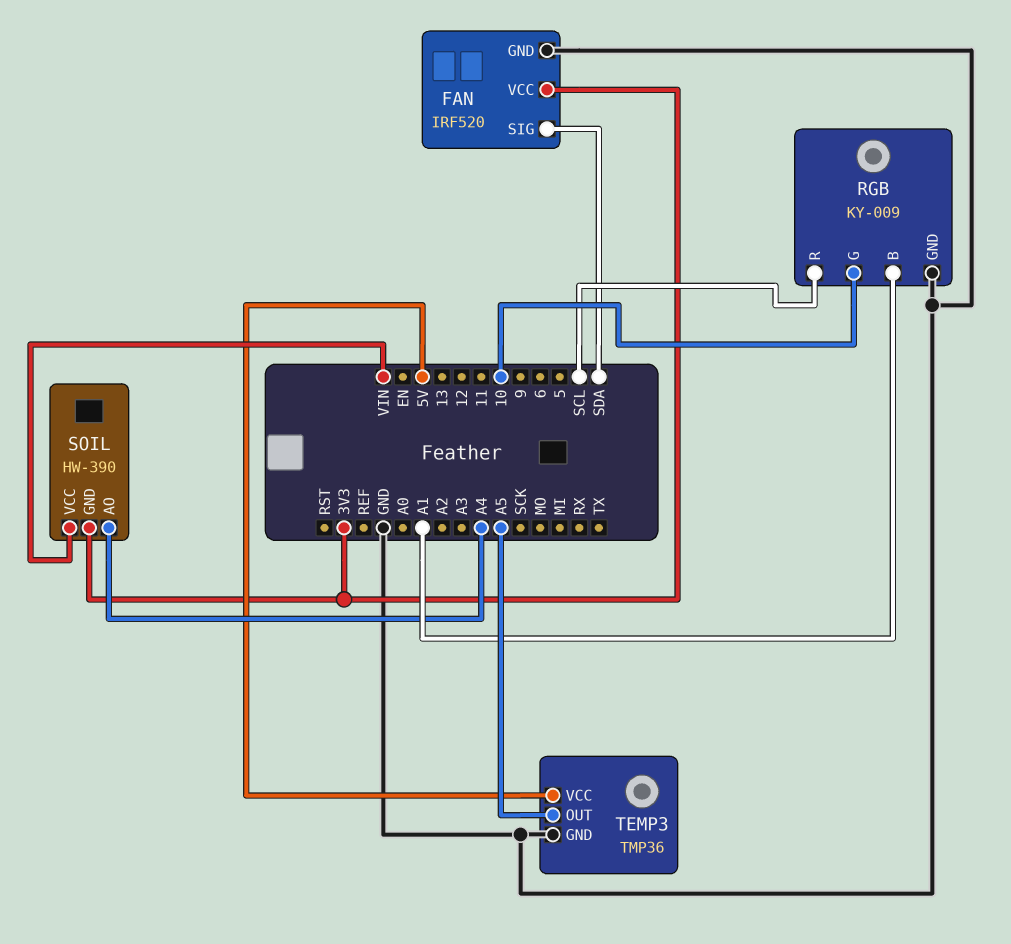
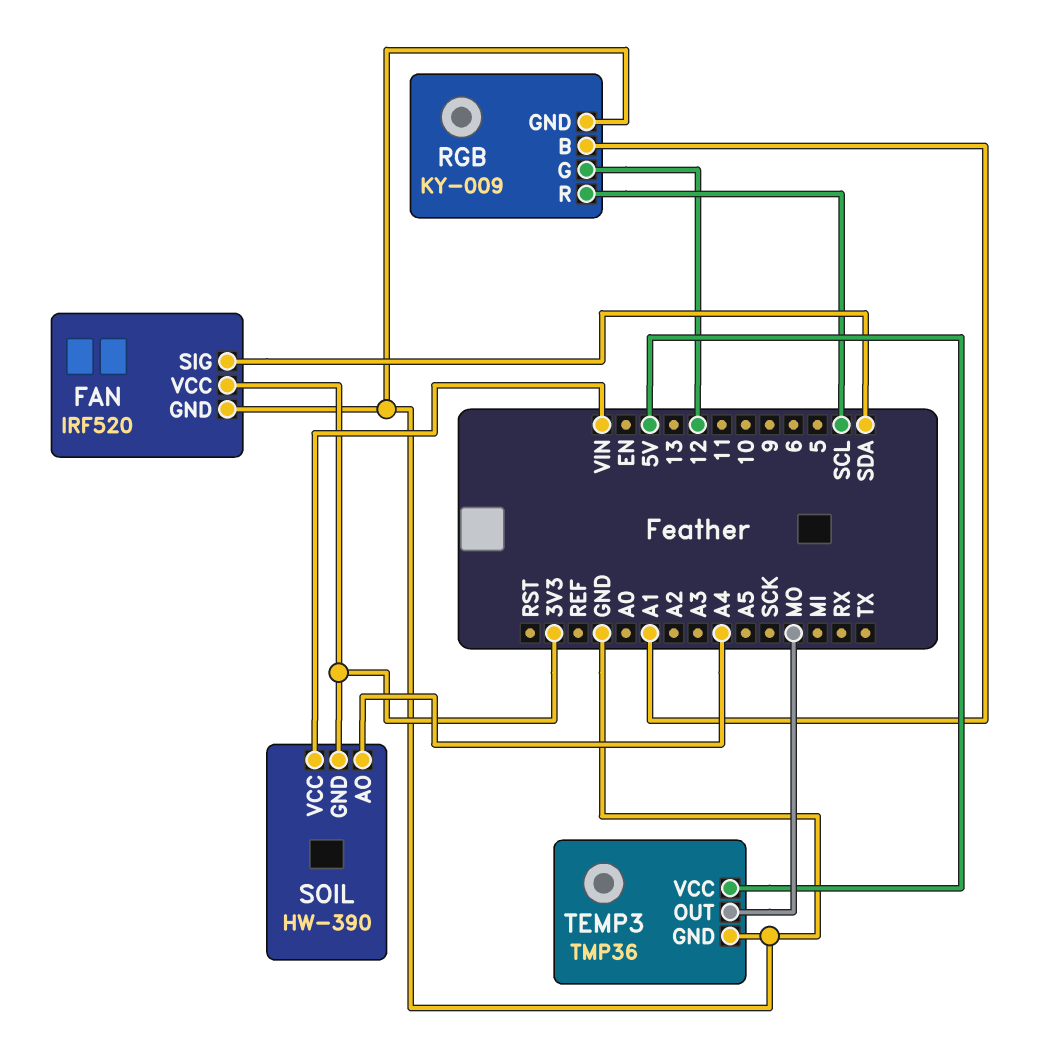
RGB pin G: 10 -> 12
TEMP3 pin OUT: A5 -> MO

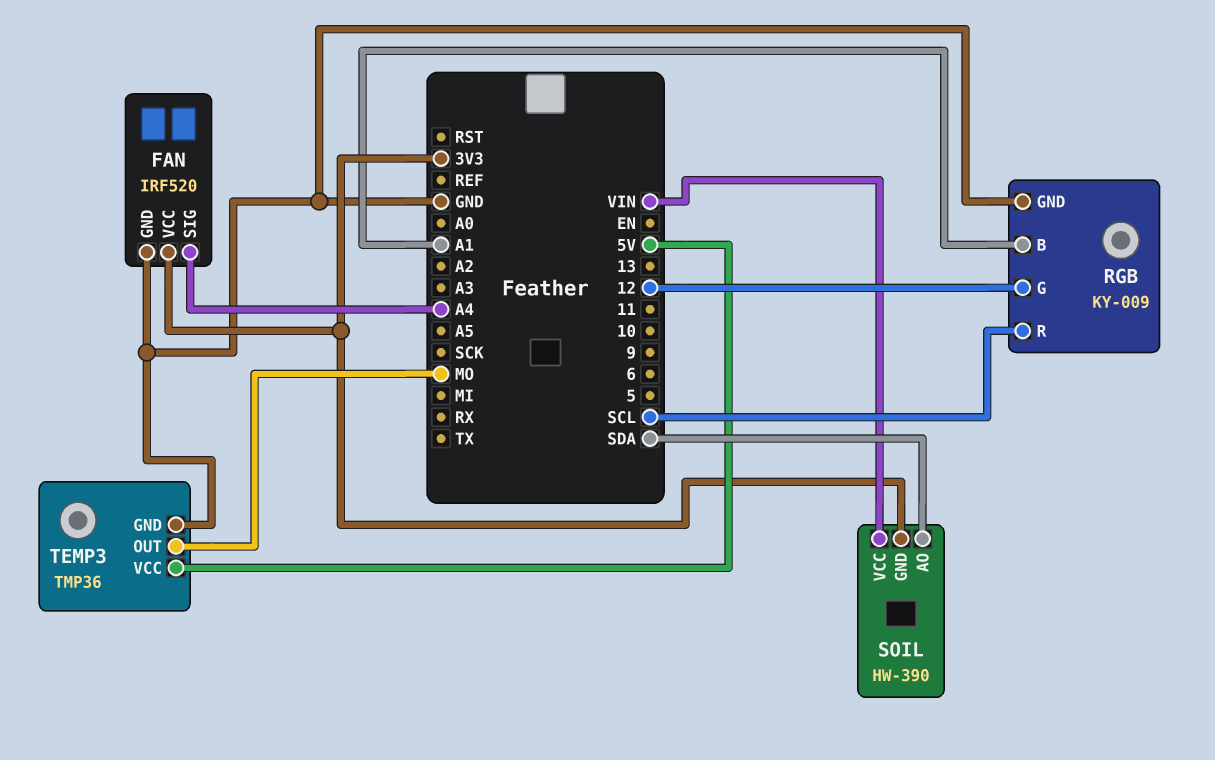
FAN pin SIG: SDA -> A4
SOIL pin AO: A4 -> SDA

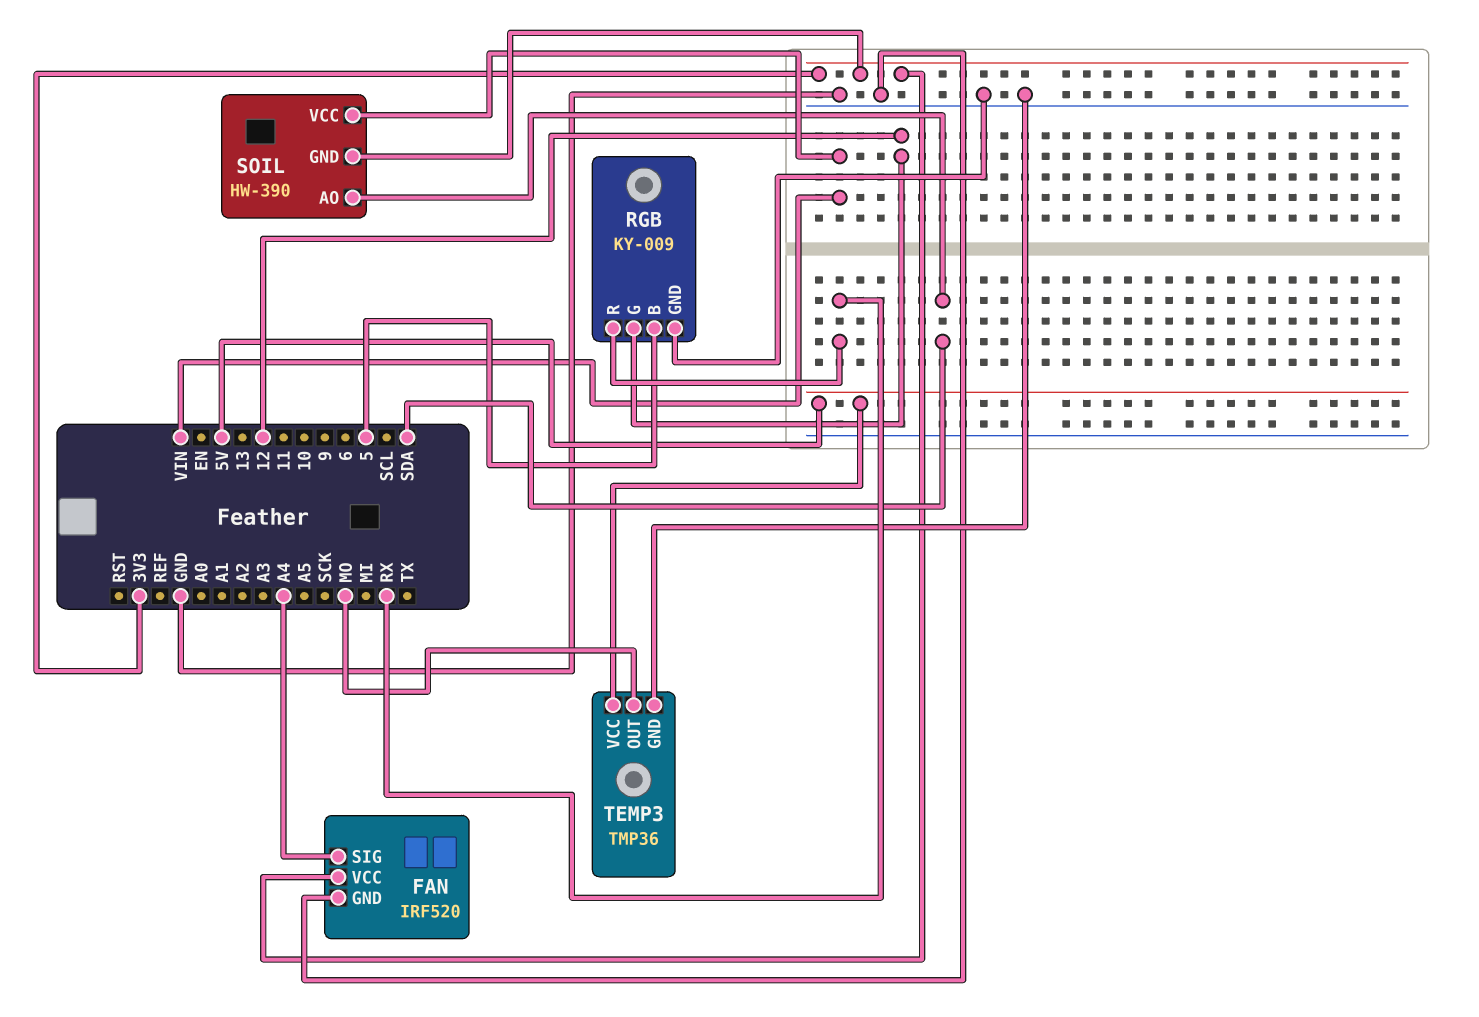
RGB pin B: A1 -> 5
RGB pin R: SCL -> RX

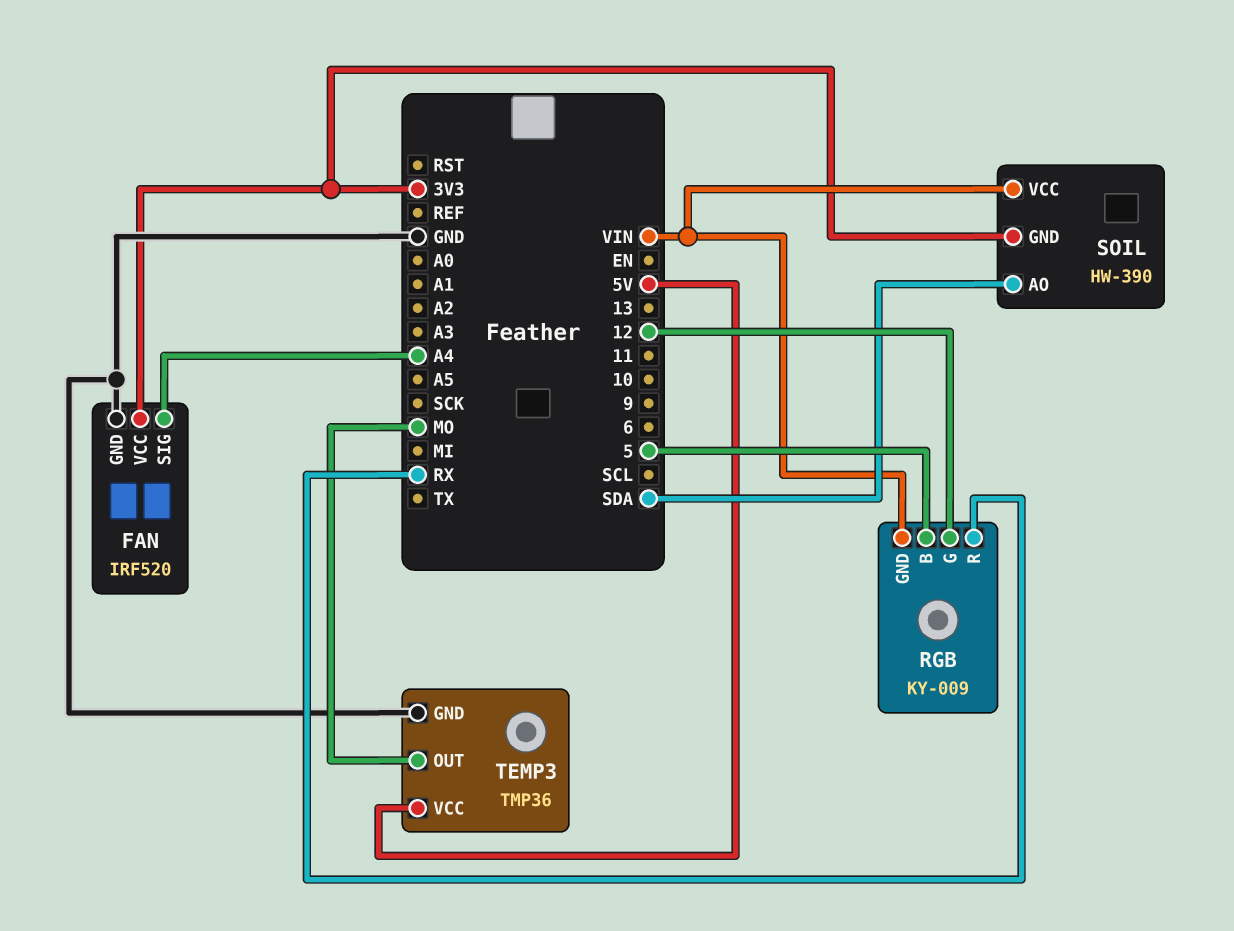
RGB pin GND: GND -> VIN

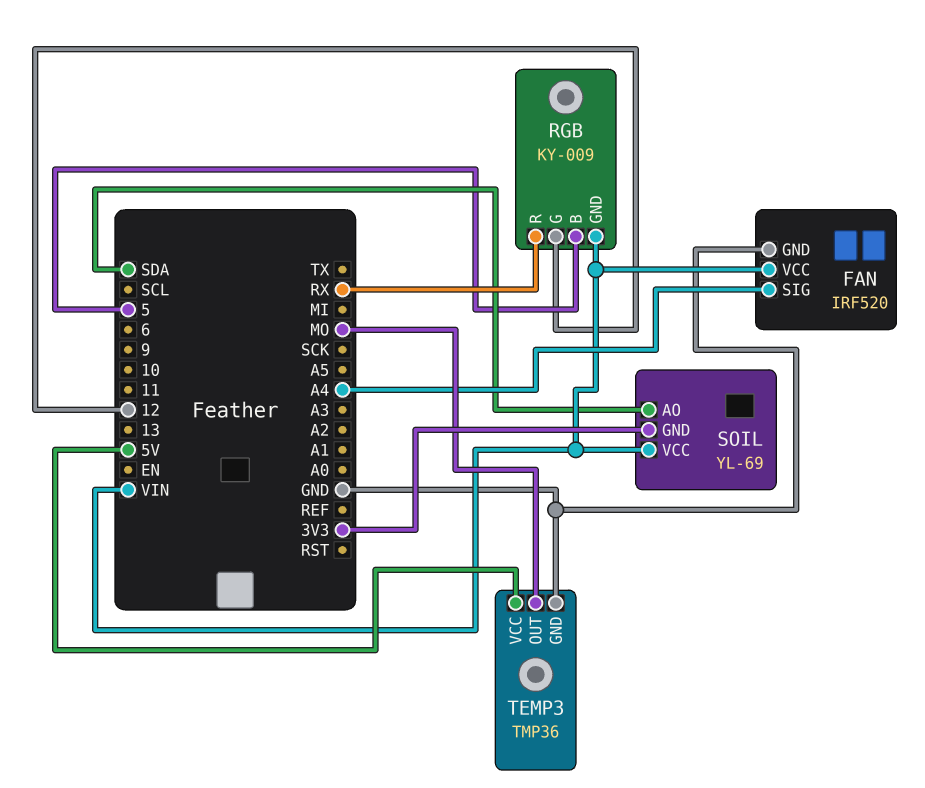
FAN pin VCC: 3V3 -> VIN
SOIL: HW-390 -> YL-69

